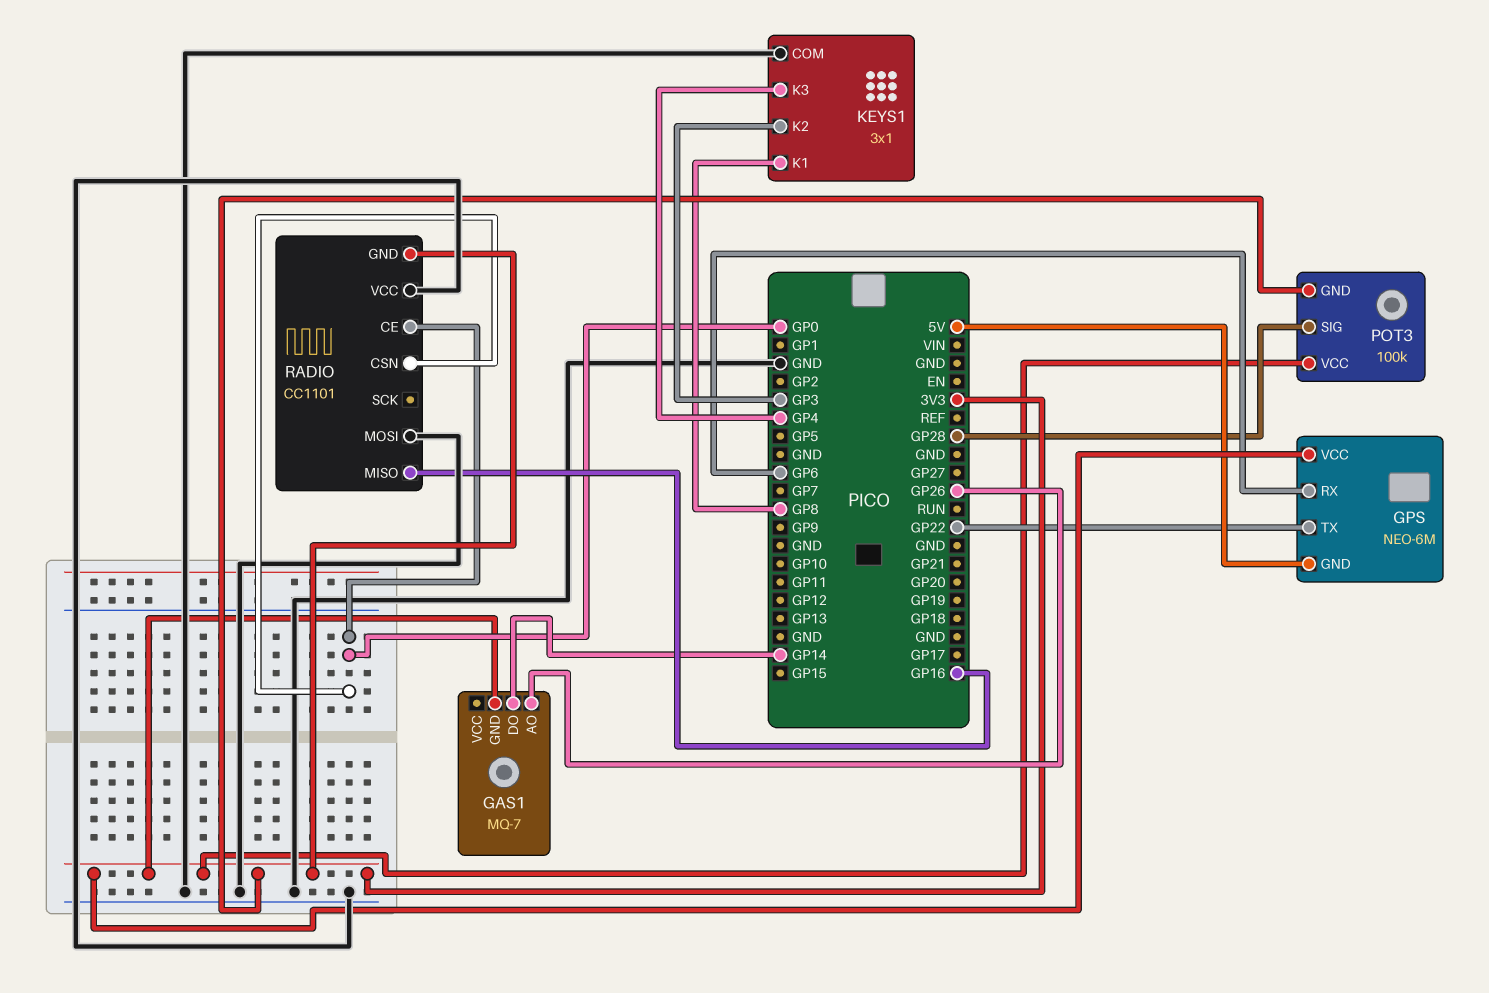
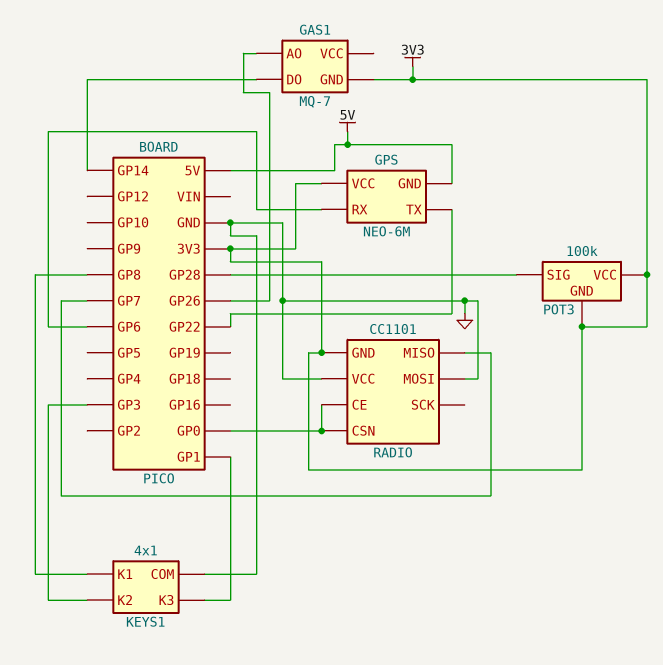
KEYS1: 3x1 -> 4x1
KEYS1 pin K3: GP4 -> GP1
RADIO pin MISO: GP16 -> GP7

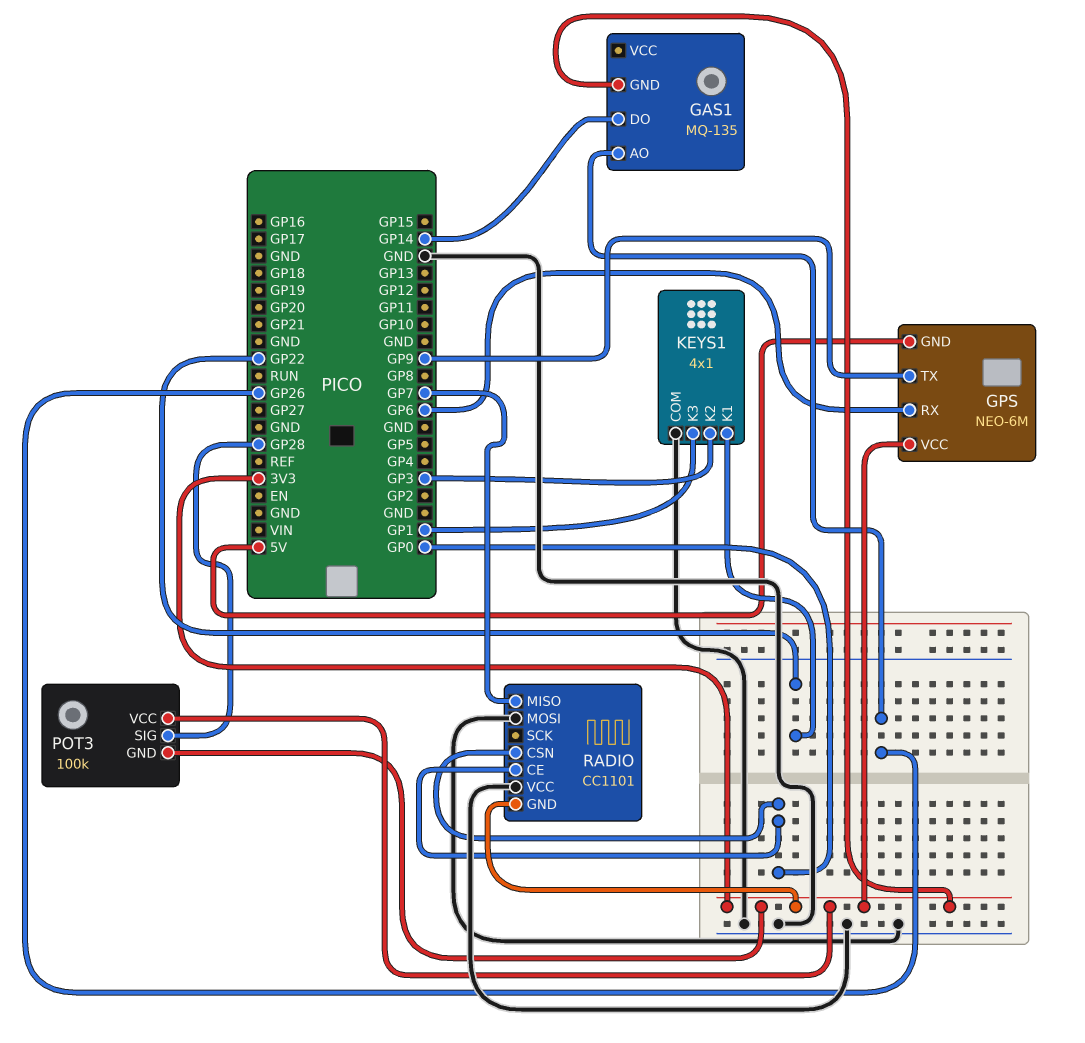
GAS1: MQ-7 -> MQ-135
GPS pin TX: GP22 -> GP9
KEYS1 pin K1: GP8 -> GP22

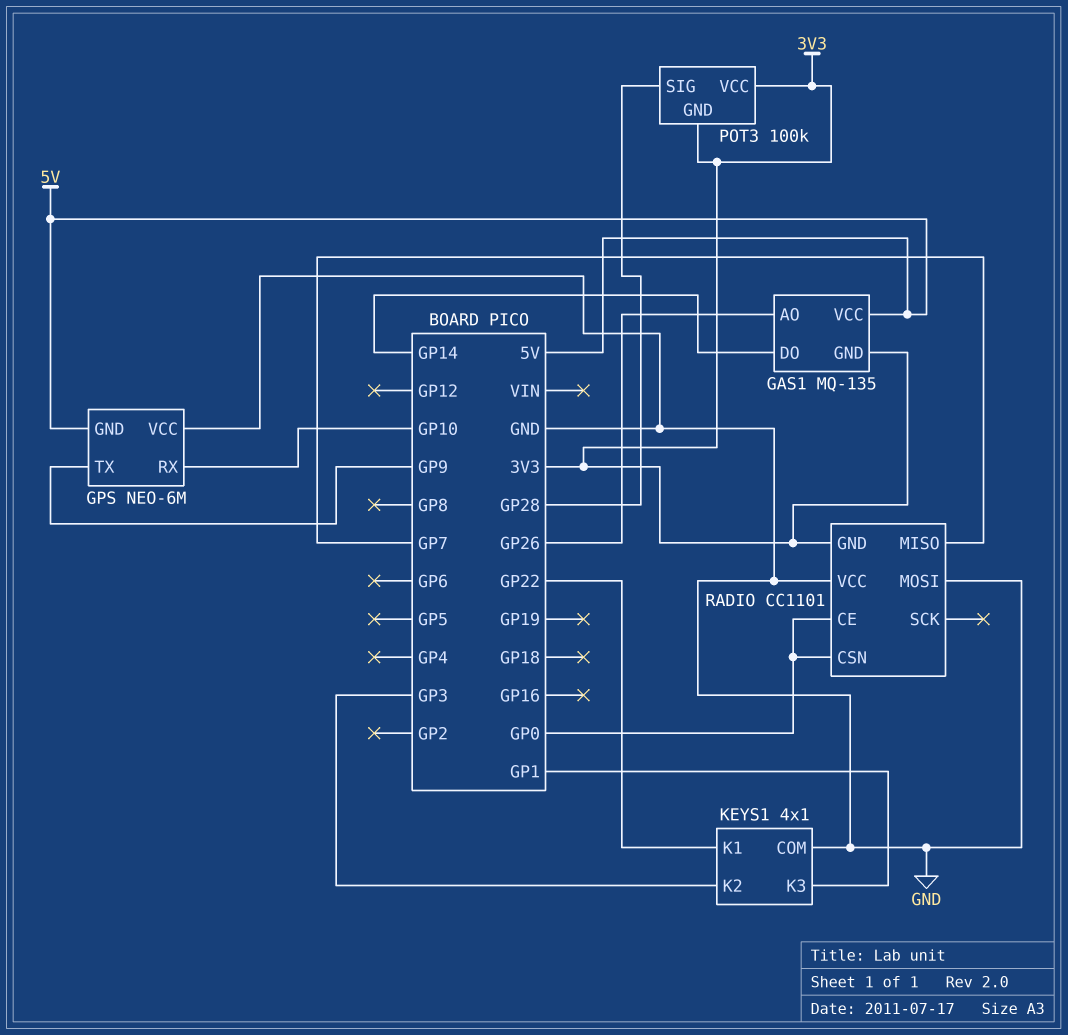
GAS1 pin VCC: none -> 5V
GPS pin RX: GP6 -> GP10
GPS pin VCC: 3V3 -> GND

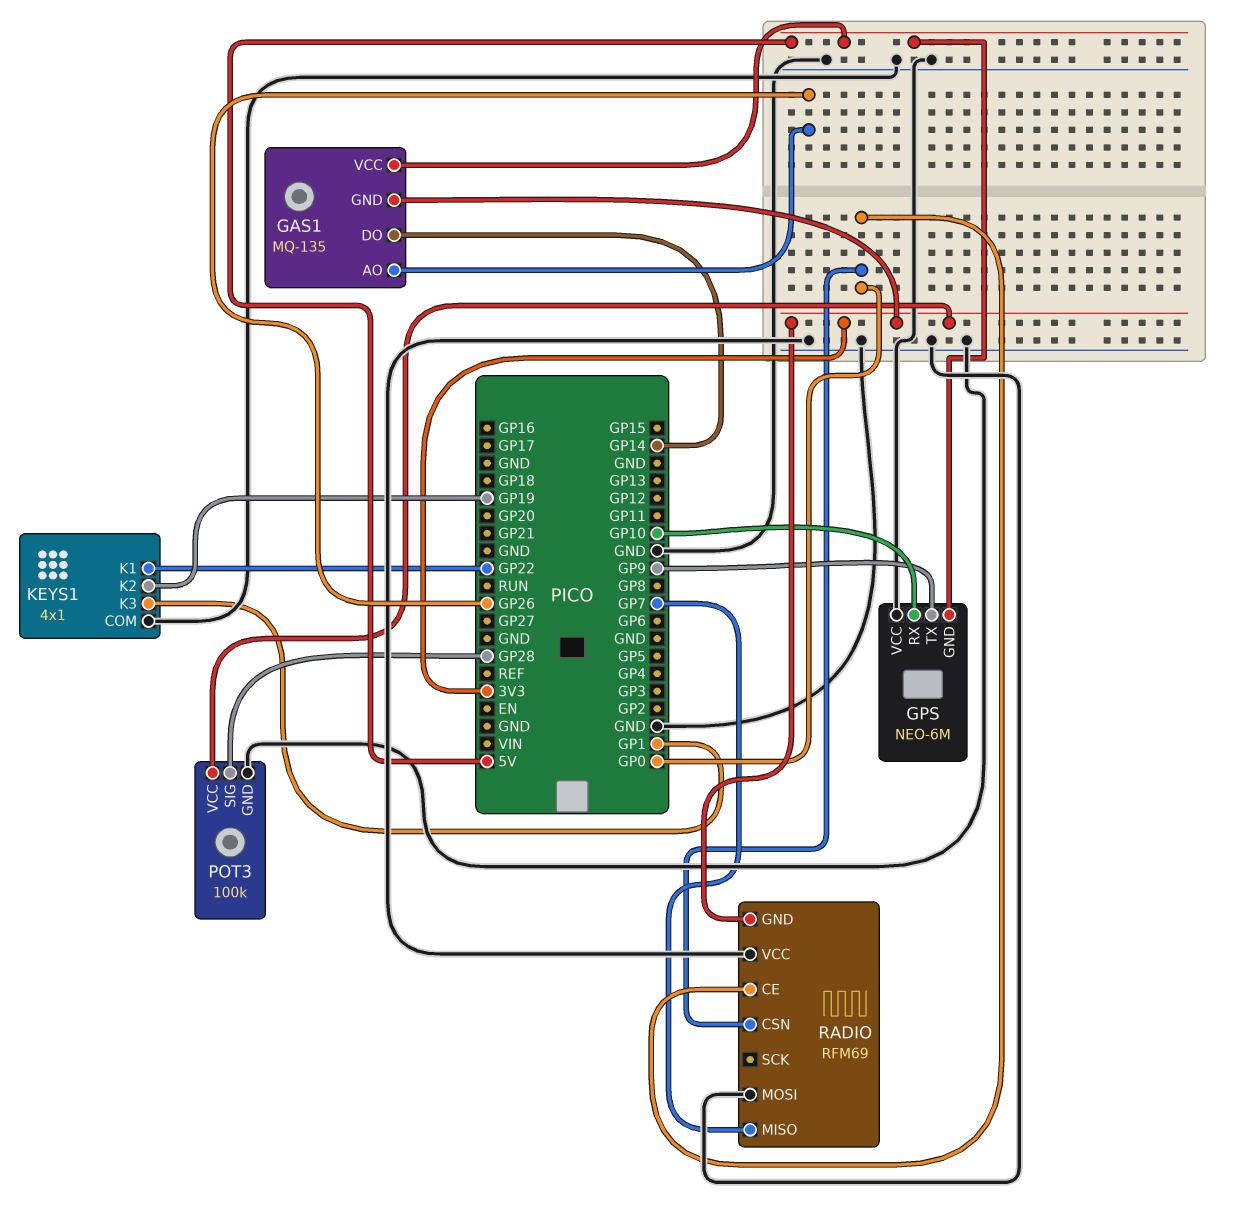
KEYS1 pin K2: GP3 -> GP19
POT3 pin GND: 3V3 -> GND
RADIO: CC1101 -> RFM69

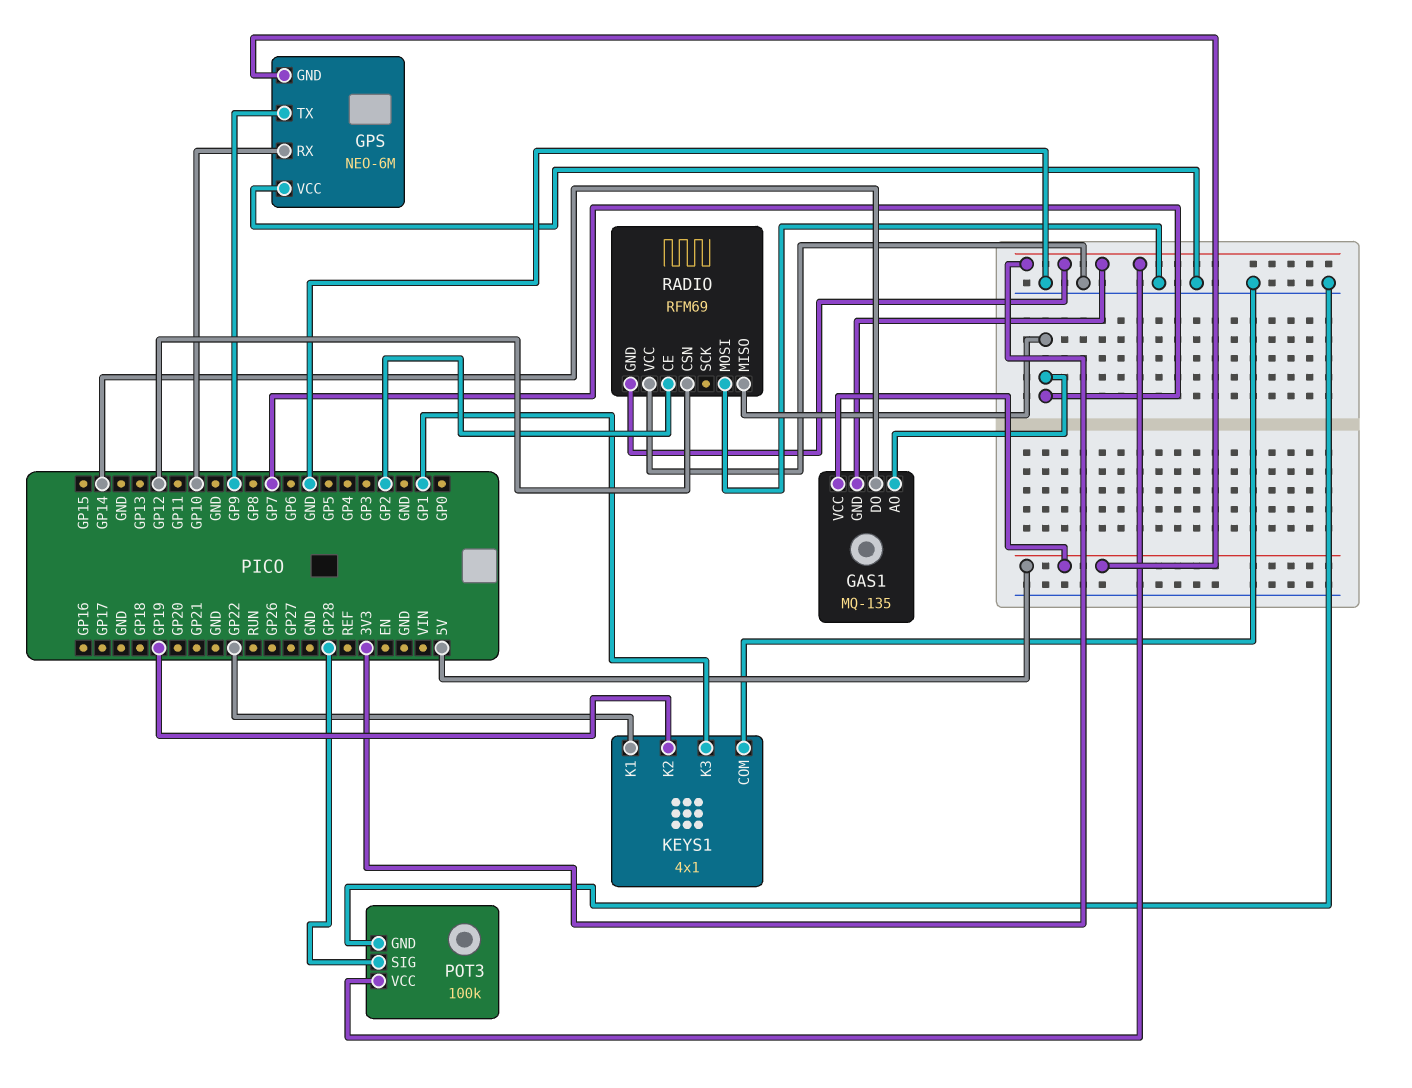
GAS1 pin AO: GP26 -> GP7
RADIO pin CE: GP0 -> GP2
RADIO pin CSN: GP0 -> GP12

